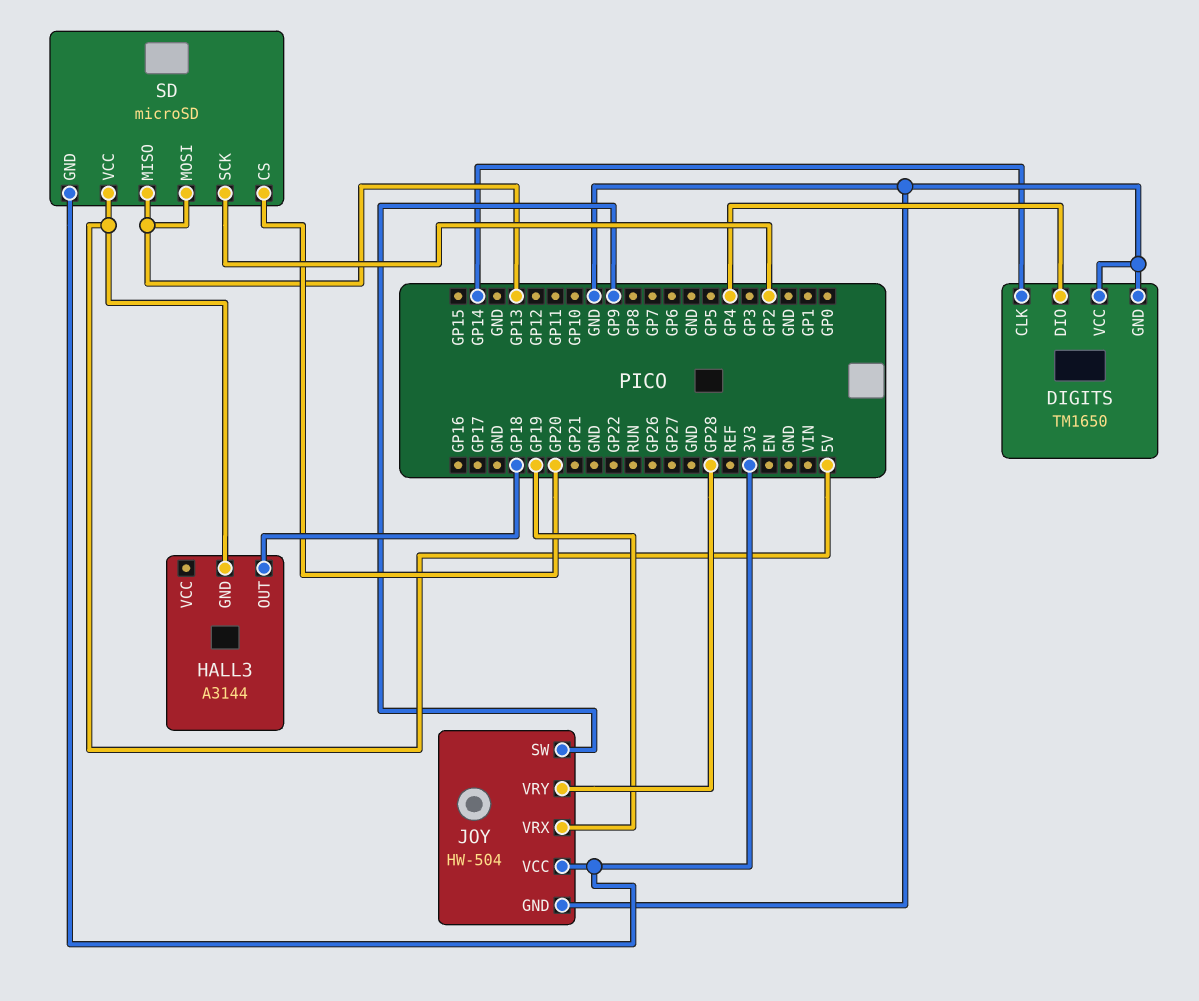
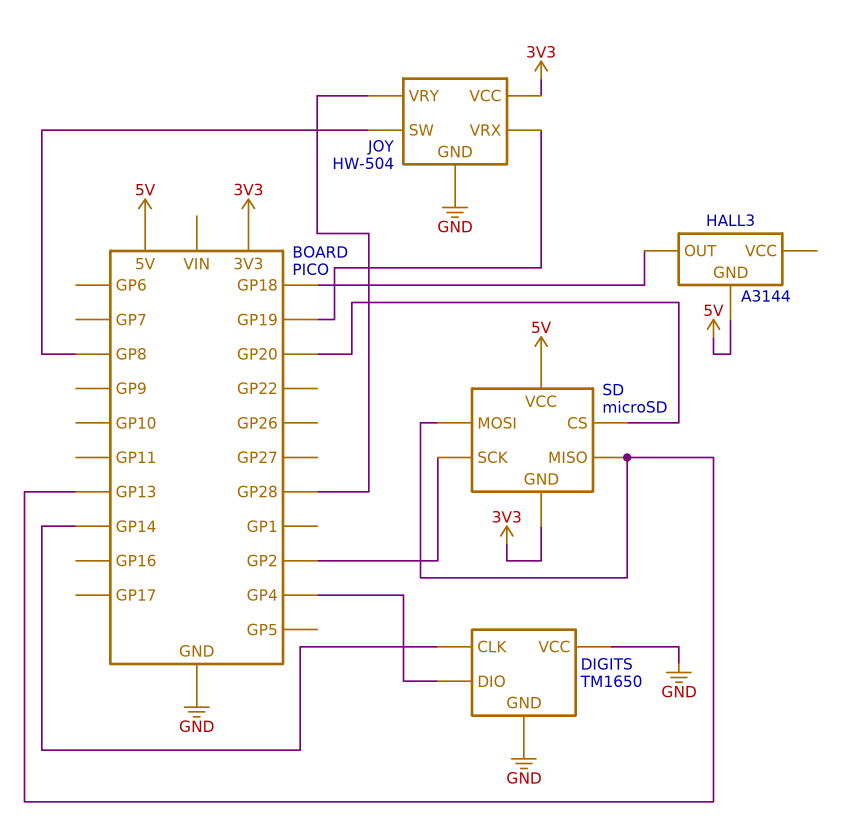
JOY pin SW: GP9 -> GP8

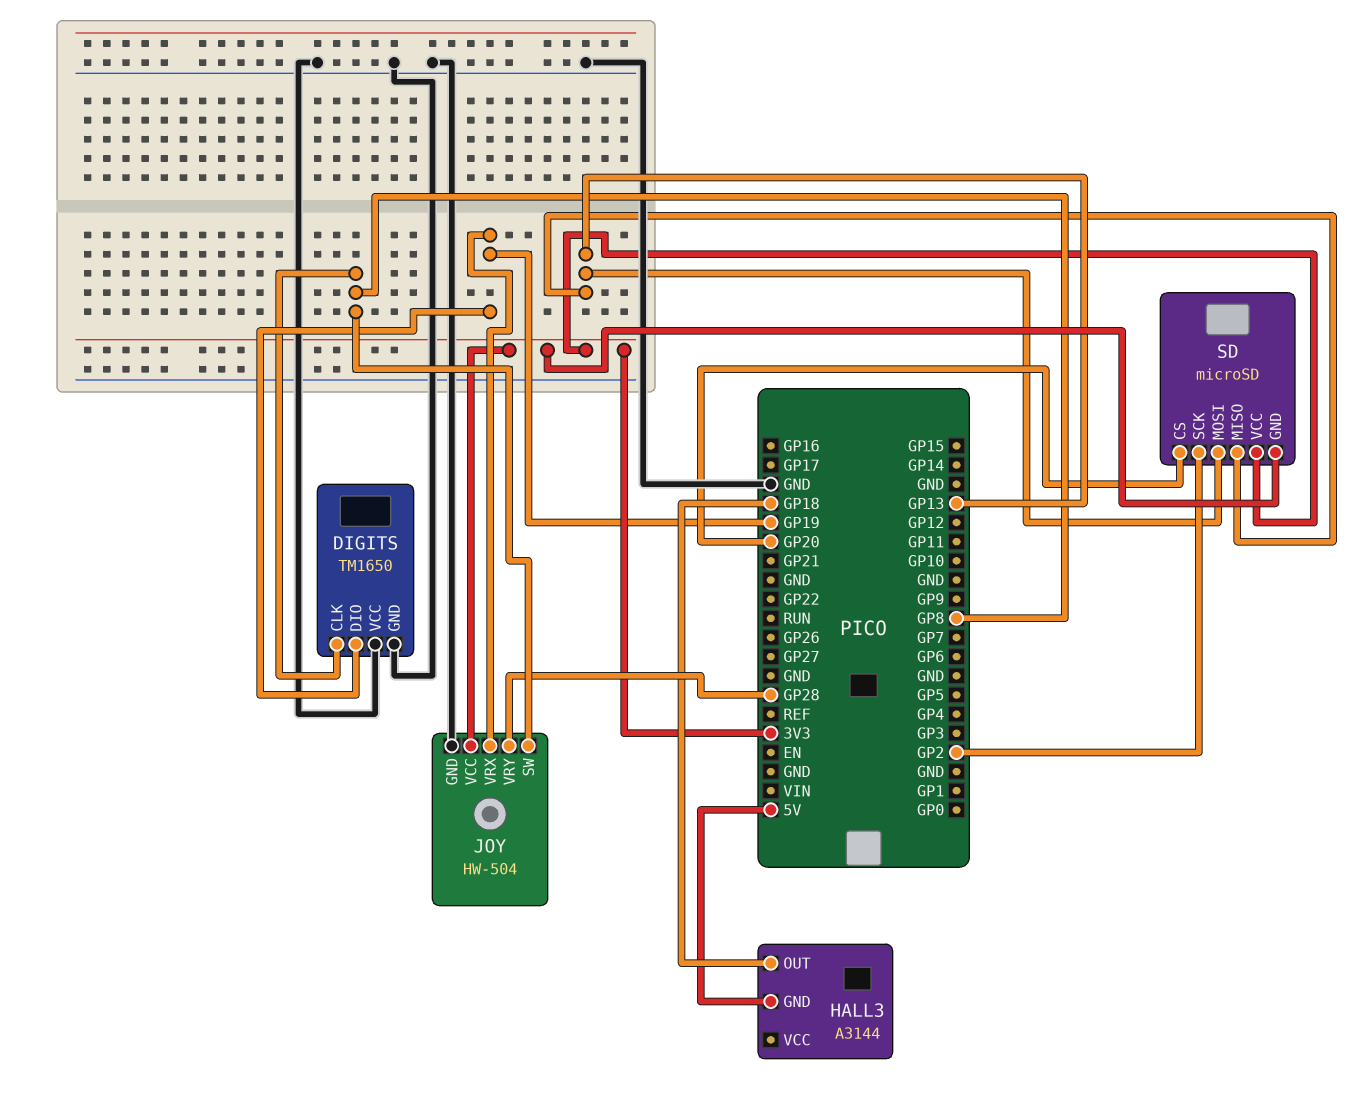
DIGITS pin CLK: GP14 -> GP8
DIGITS pin DIO: GP4 -> GP19
SD pin VCC: 5V -> 3V3

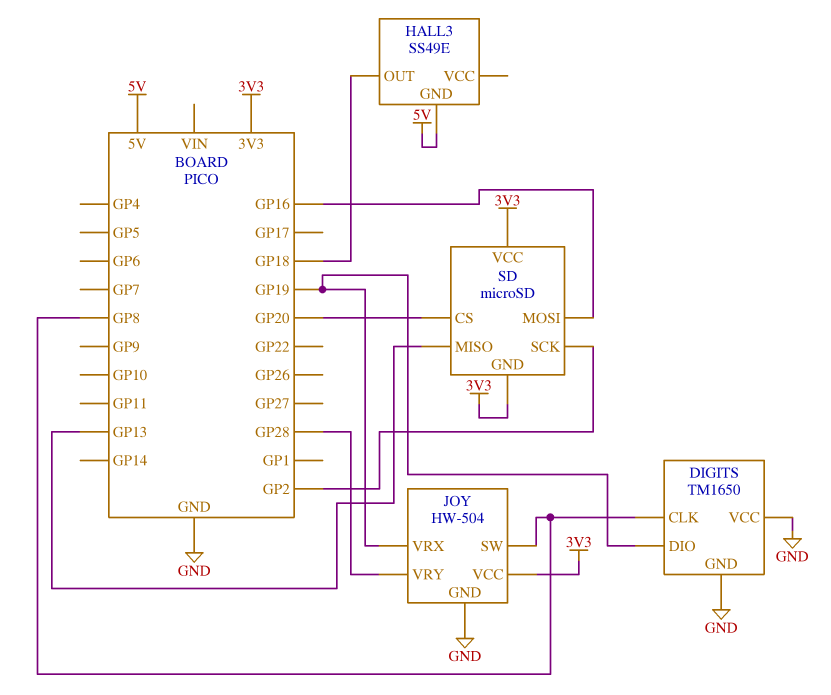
HALL3: A3144 -> SS49E
SD pin MOSI: GP13 -> GP16

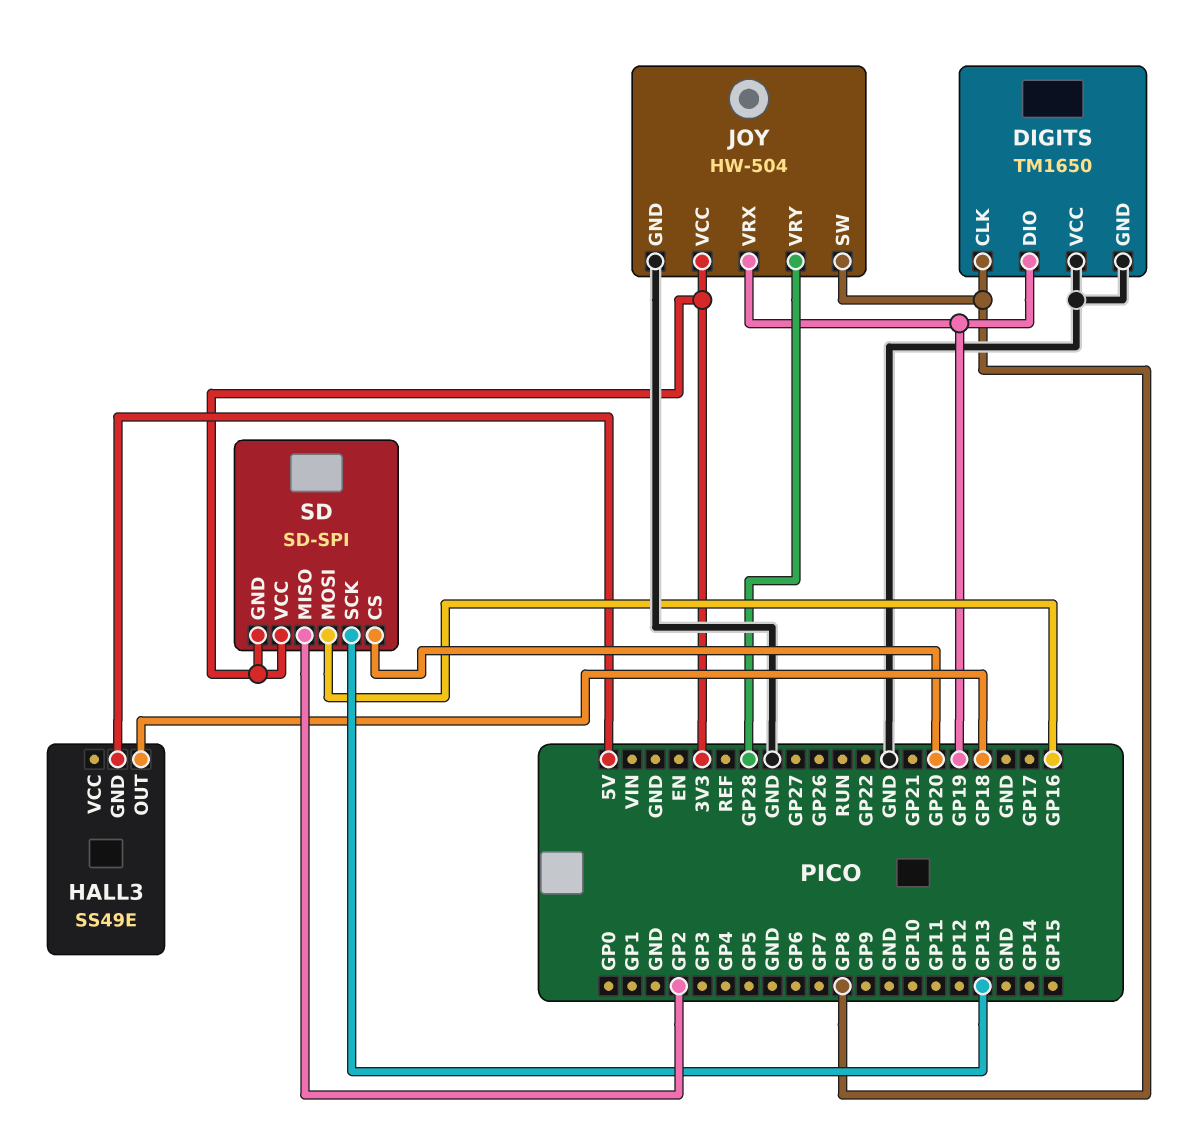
SD: microSD -> SD-SPI
SD pin MISO: GP13 -> GP2
SD pin SCK: GP2 -> GP13

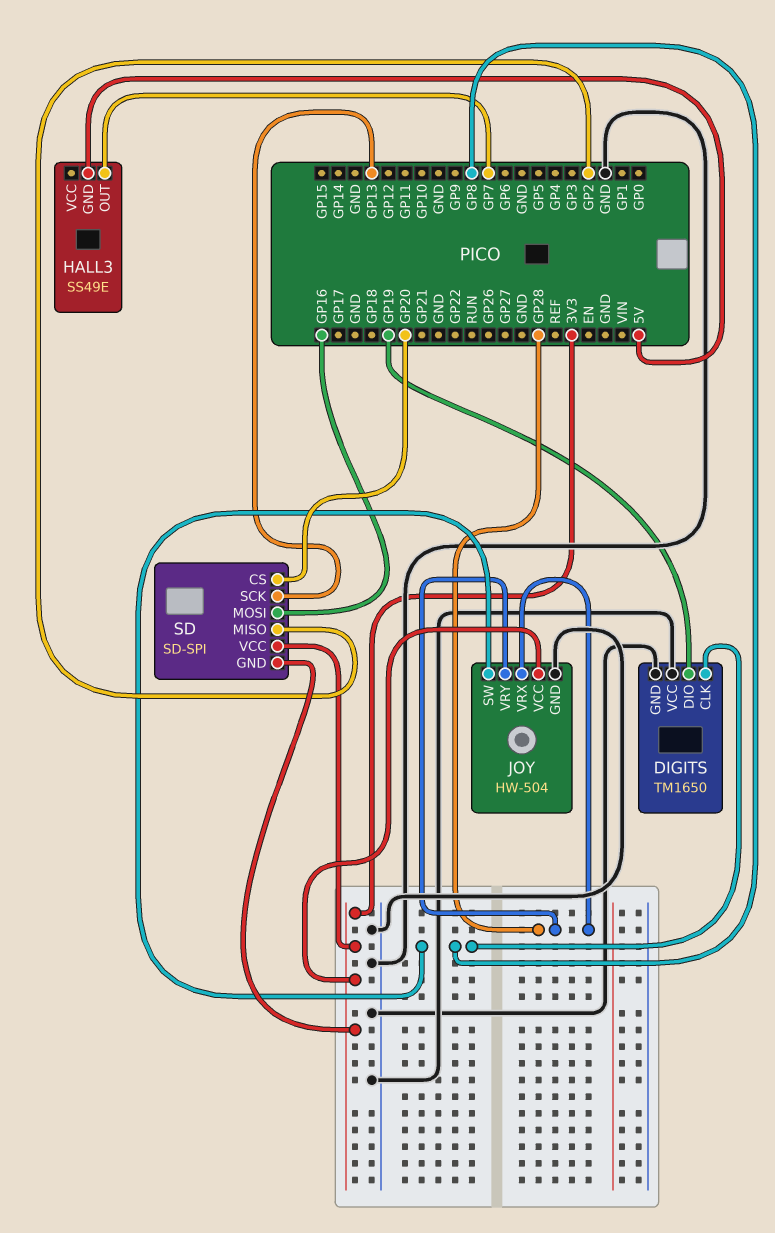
HALL3 pin OUT: GP18 -> GP7
JOY pin VRX: GP19 -> GP28

